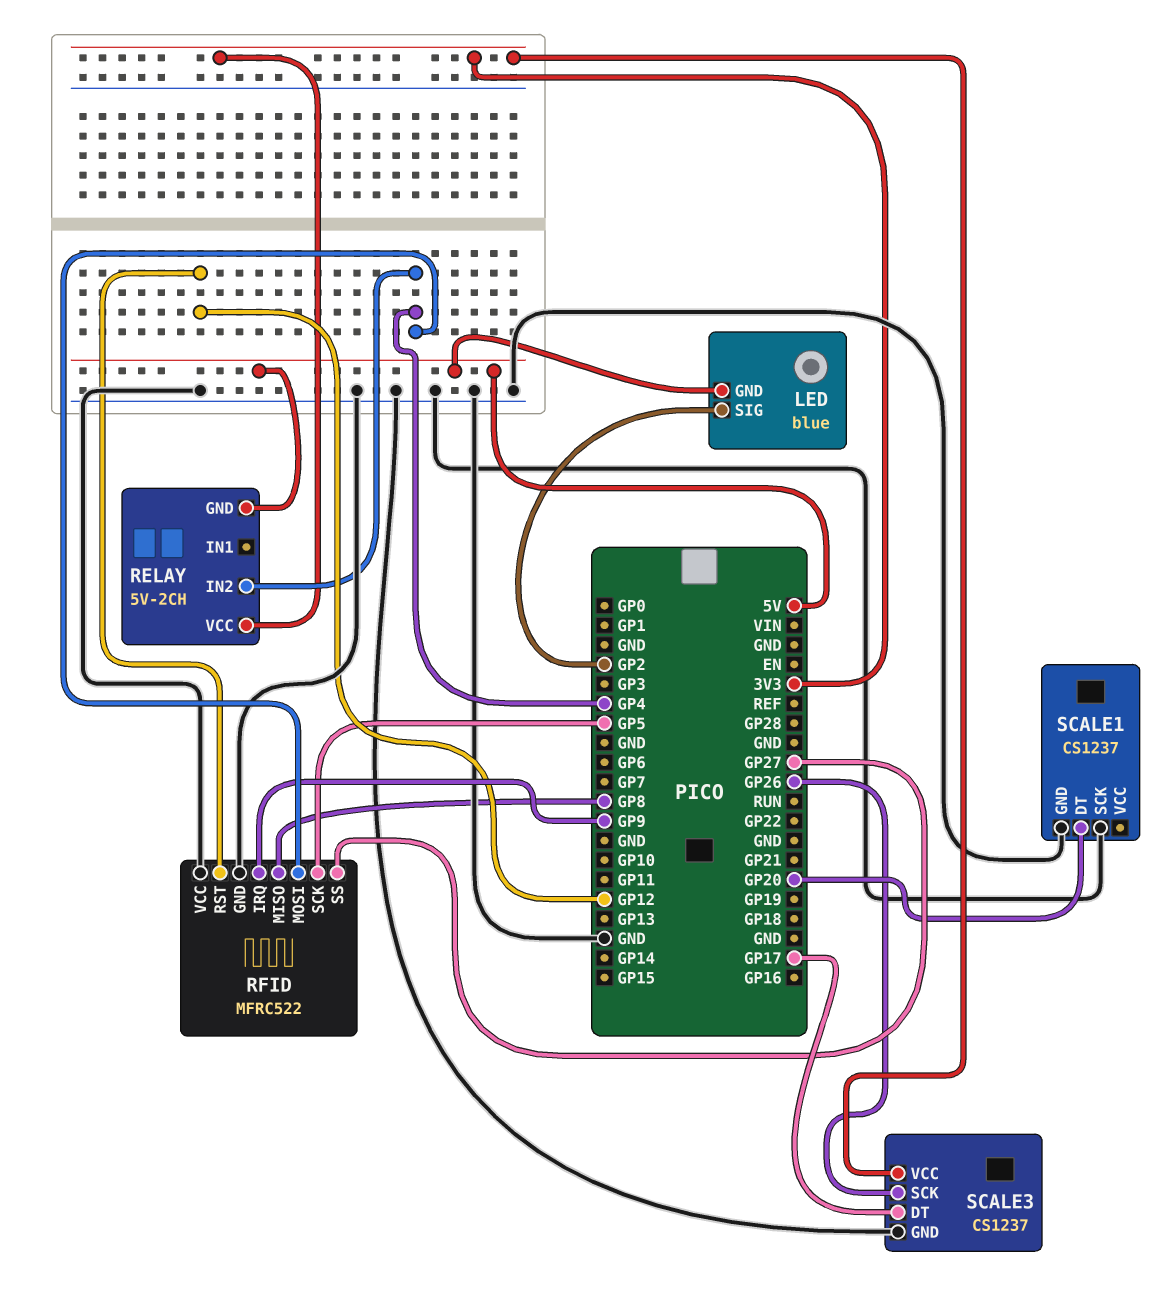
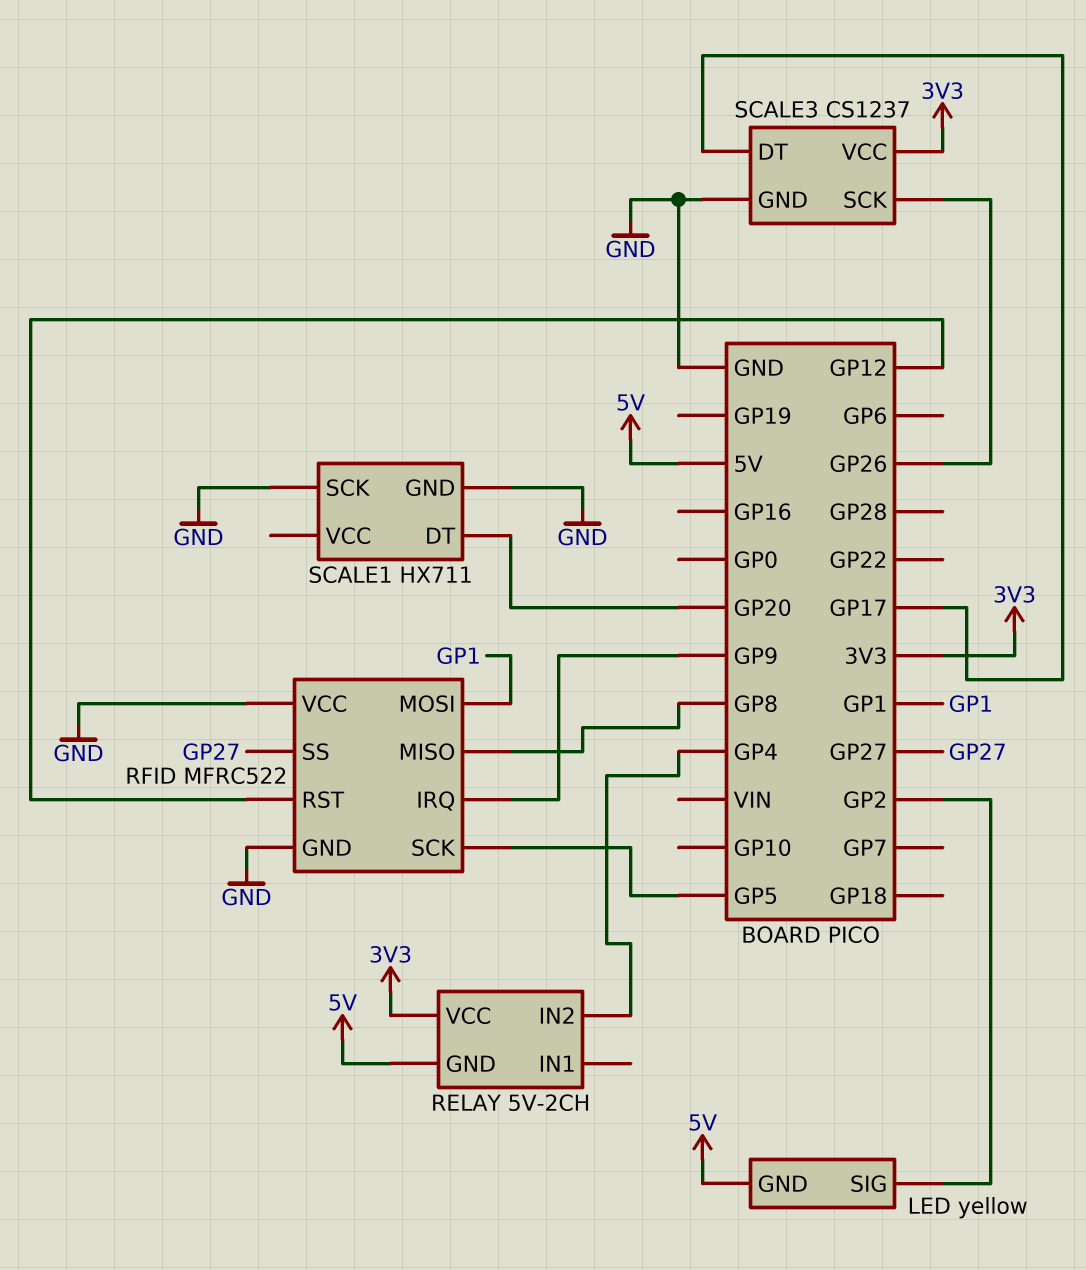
LED: blue -> yellow
RFID pin MOSI: GP4 -> GP1
SCALE1: CS1237 -> HX711

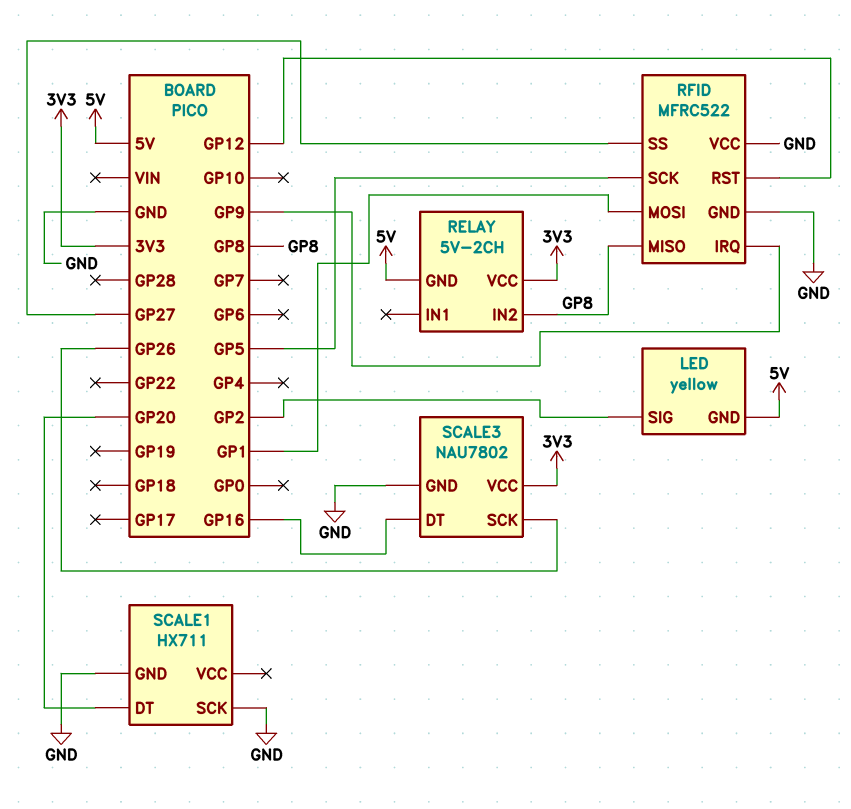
RELAY pin IN2: GP4 -> GP8
SCALE3: CS1237 -> NAU7802
SCALE3 pin DT: GP17 -> GP16

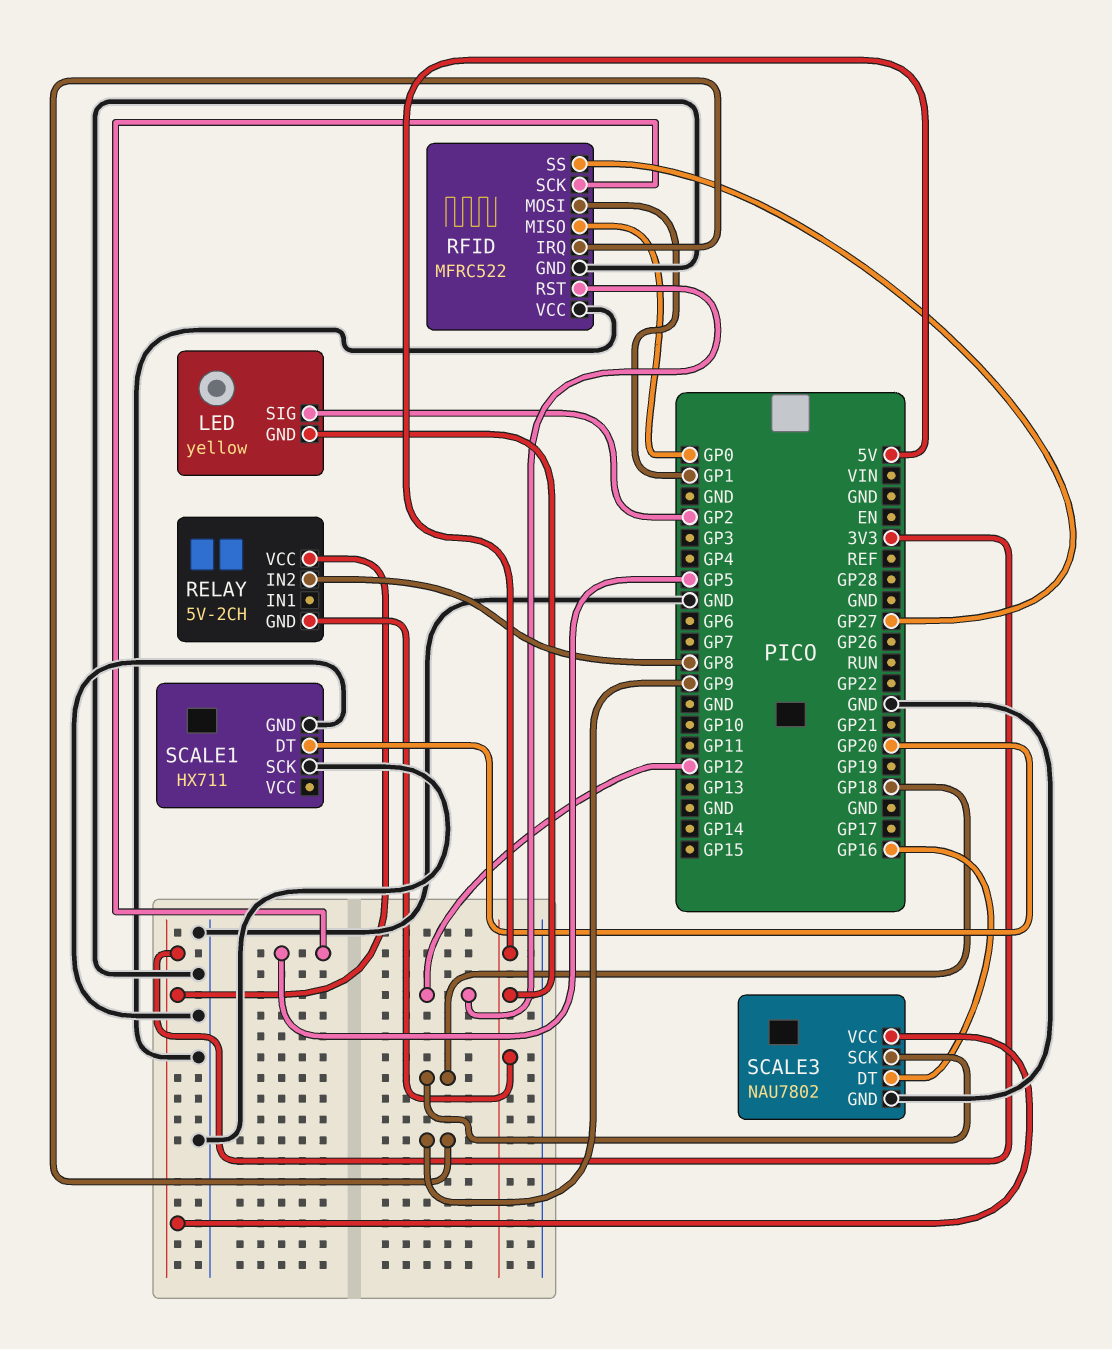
RFID pin MISO: GP8 -> GP0
SCALE3 pin SCK: GP26 -> GP18

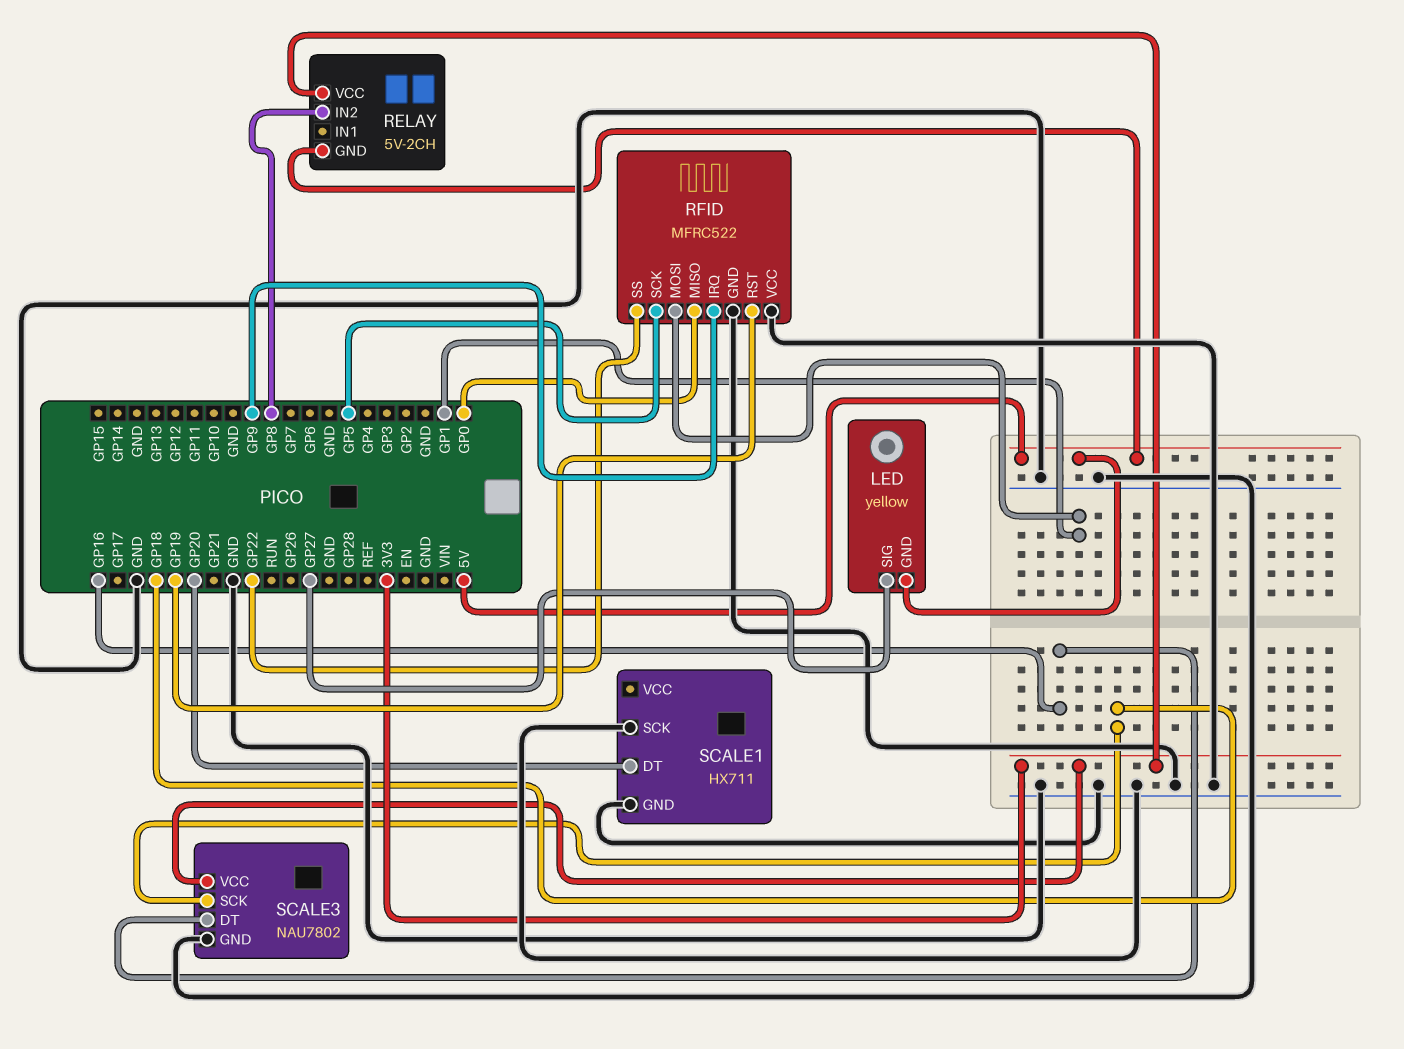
LED pin SIG: GP2 -> GP27
RFID pin RST: GP12 -> GP19
RFID pin SS: GP27 -> GP22

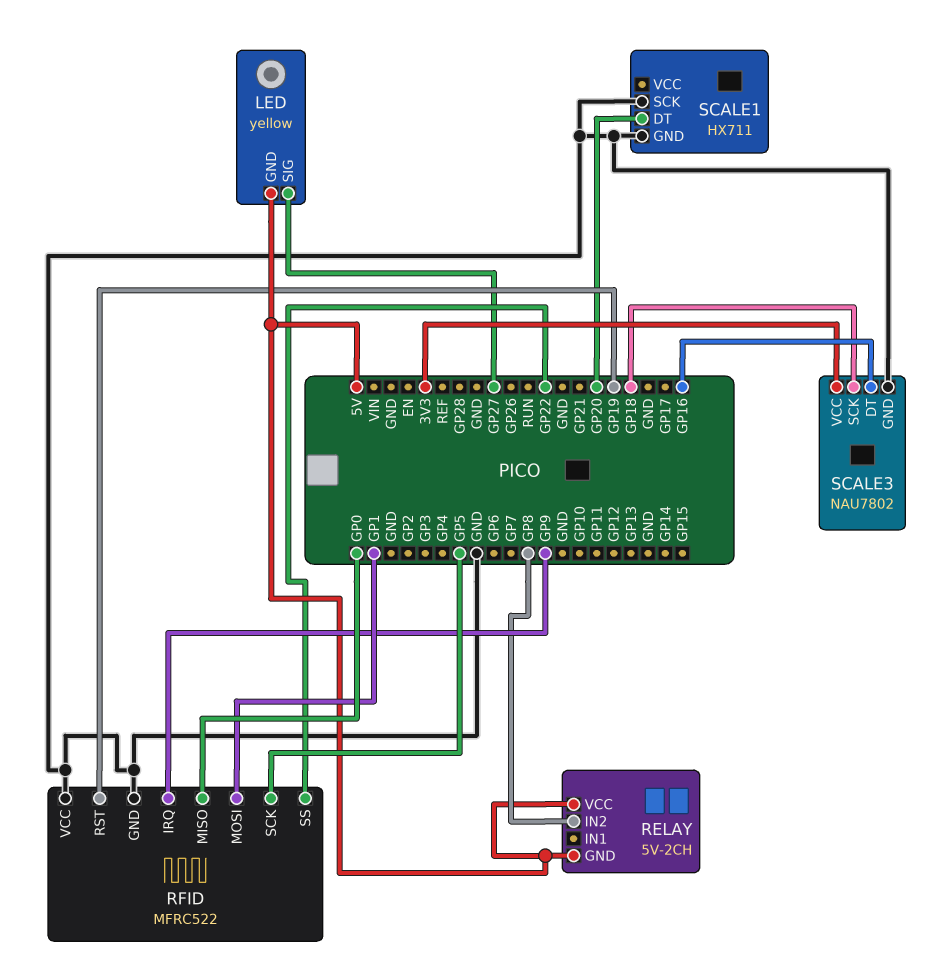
RELAY pin VCC: 3V3 -> 5V

